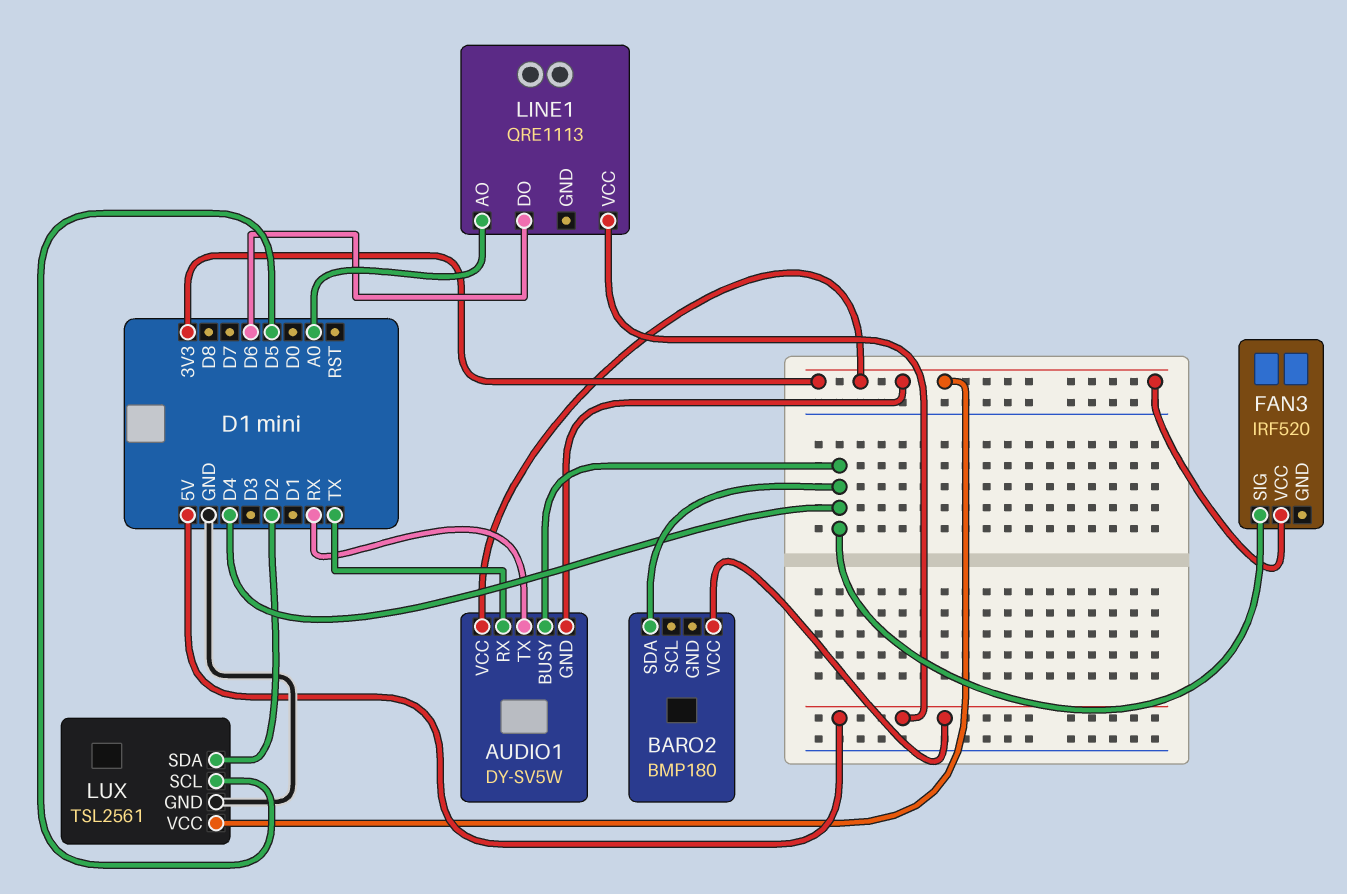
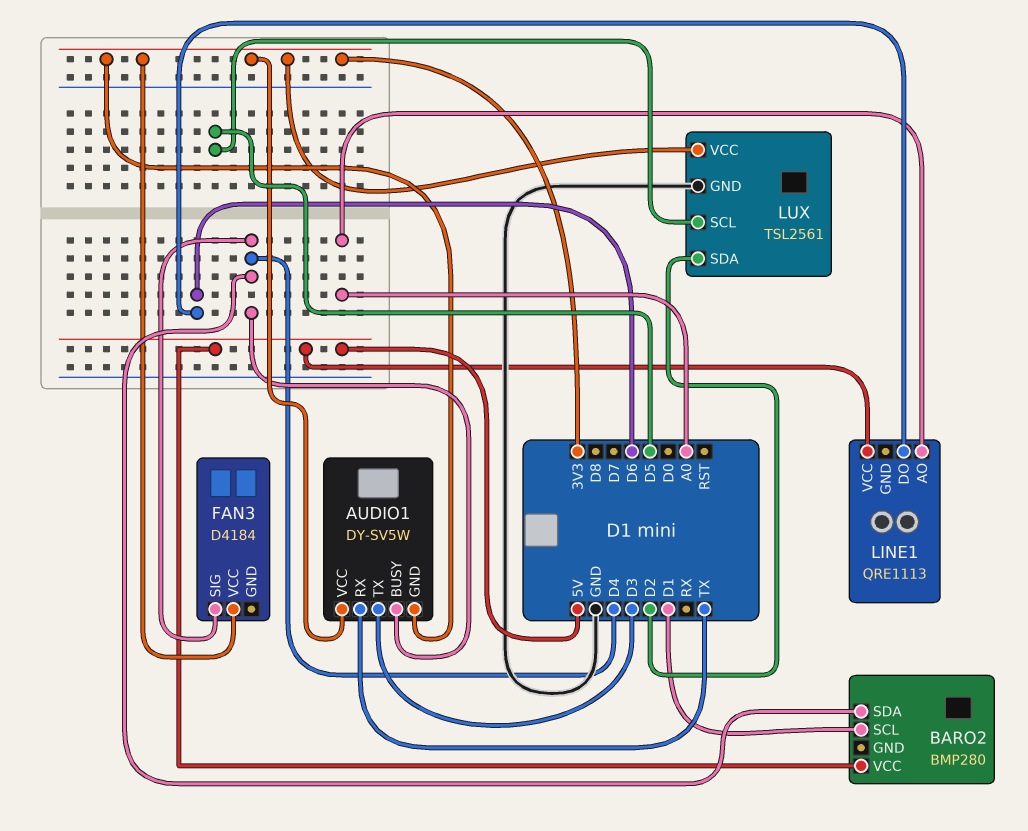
AUDIO1 pin TX: RX -> D3
BARO2: BMP180 -> BMP280
BARO2 pin SCL: none -> D1
FAN3: IRF520 -> D4184

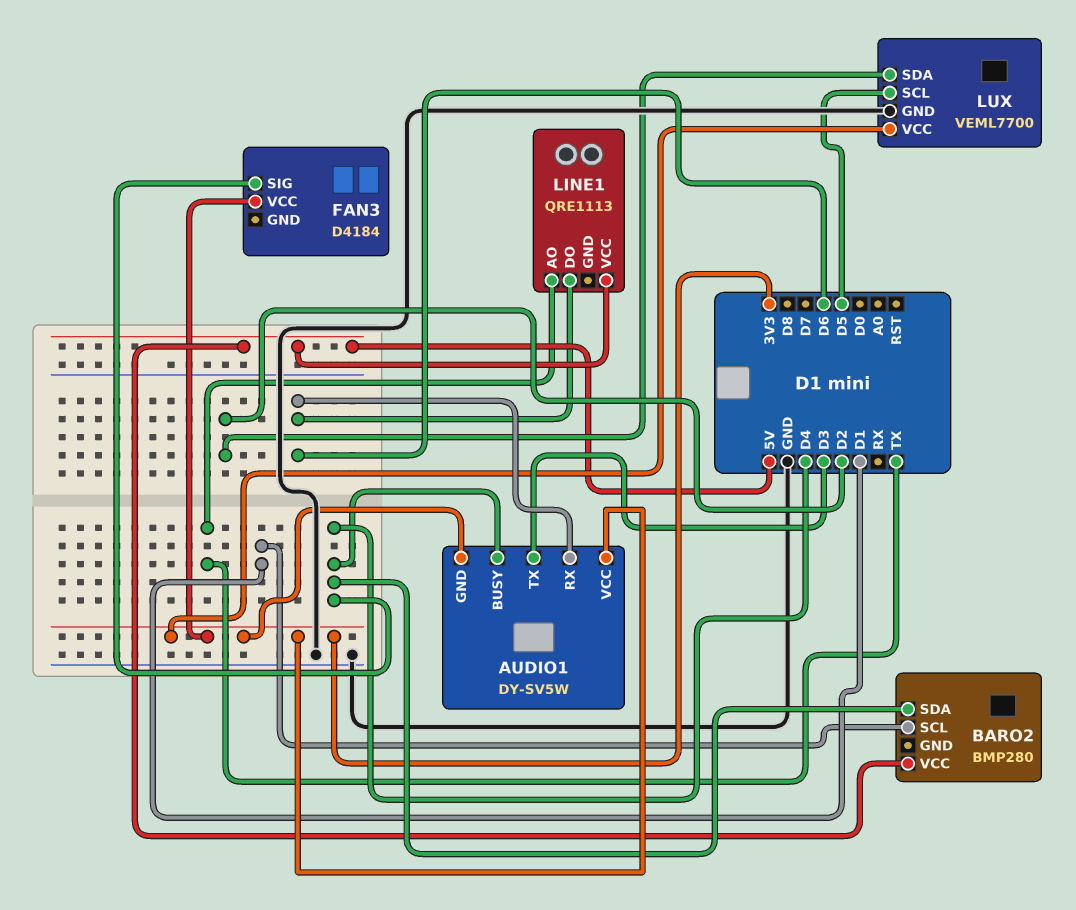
AUDIO1 pin RX: TX -> D6
LINE1 pin AO: A0 -> TX
LUX: TSL2561 -> VEML7700

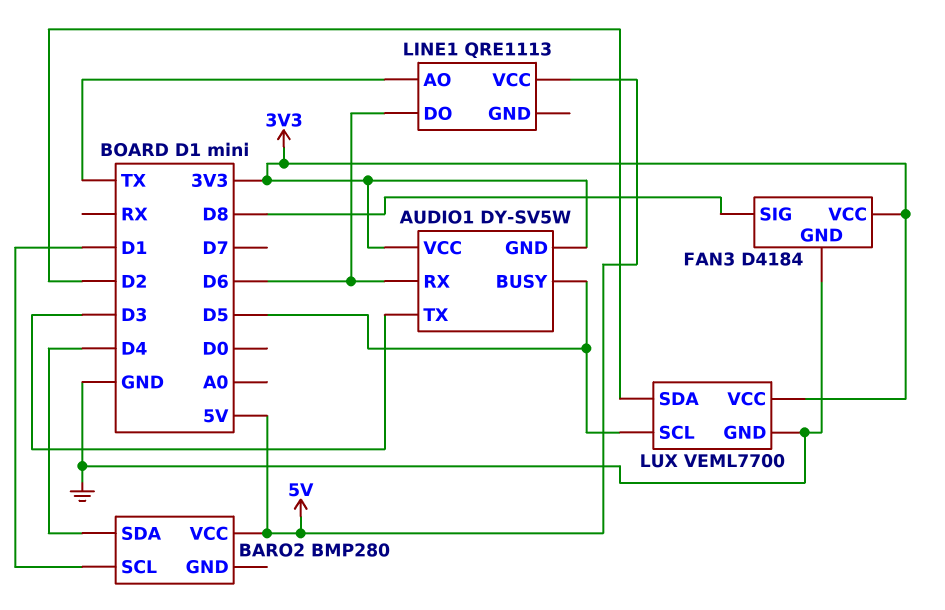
AUDIO1 pin BUSY: D4 -> D5
FAN3 pin GND: none -> GND
FAN3 pin SIG: D4 -> D8

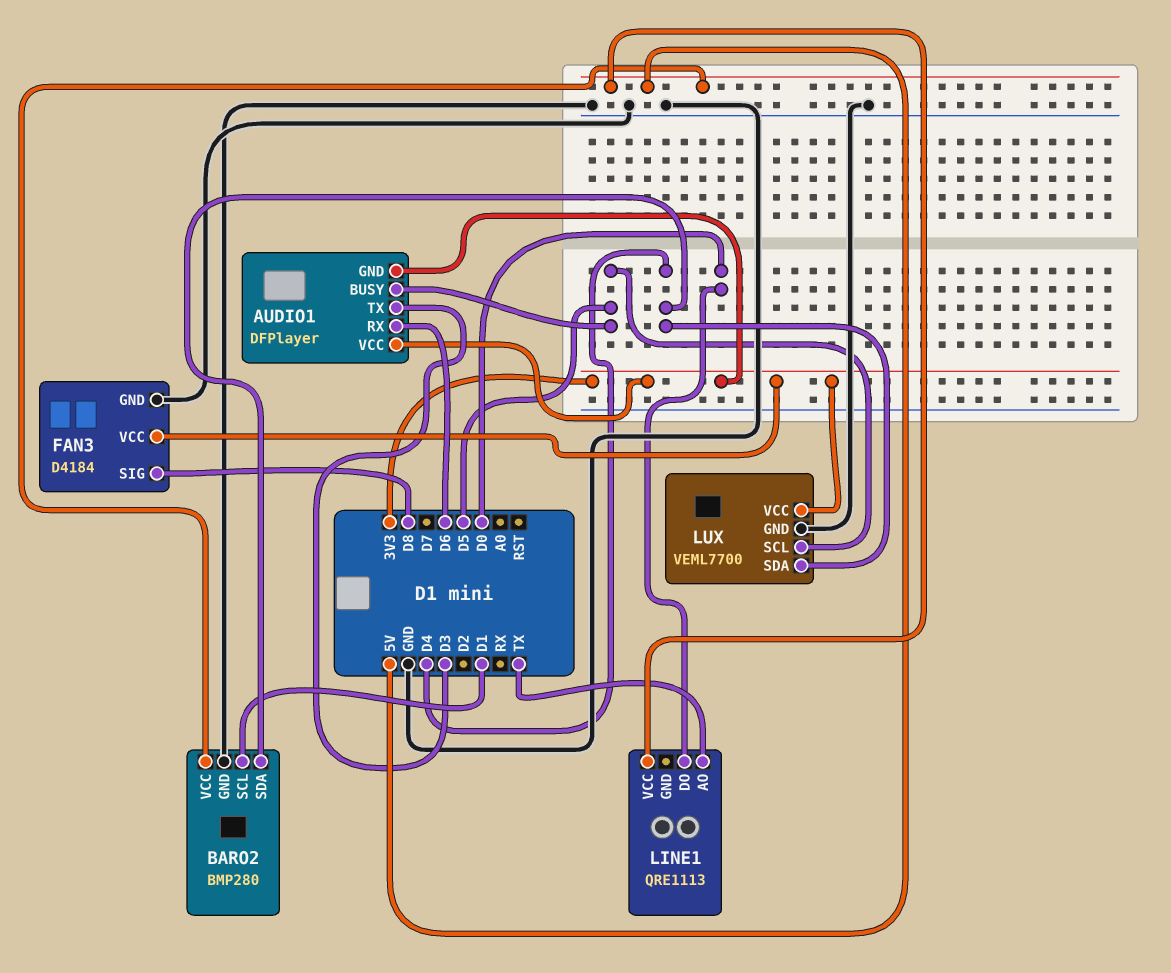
AUDIO1: DY-SV5W -> DFPlayer
BARO2 pin GND: none -> GND
LINE1 pin DO: D6 -> D0
LUX pin SDA: D2 -> D4

